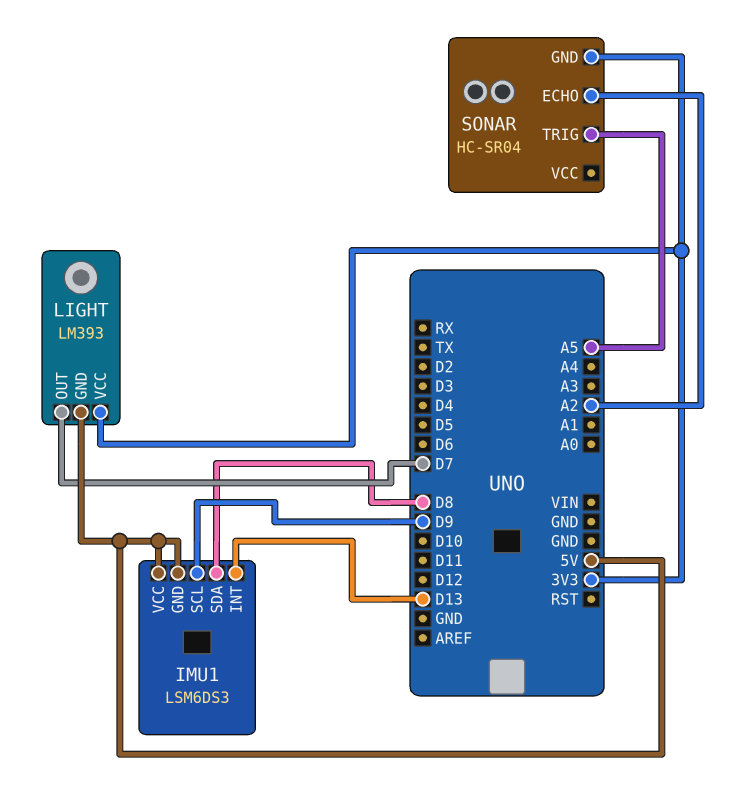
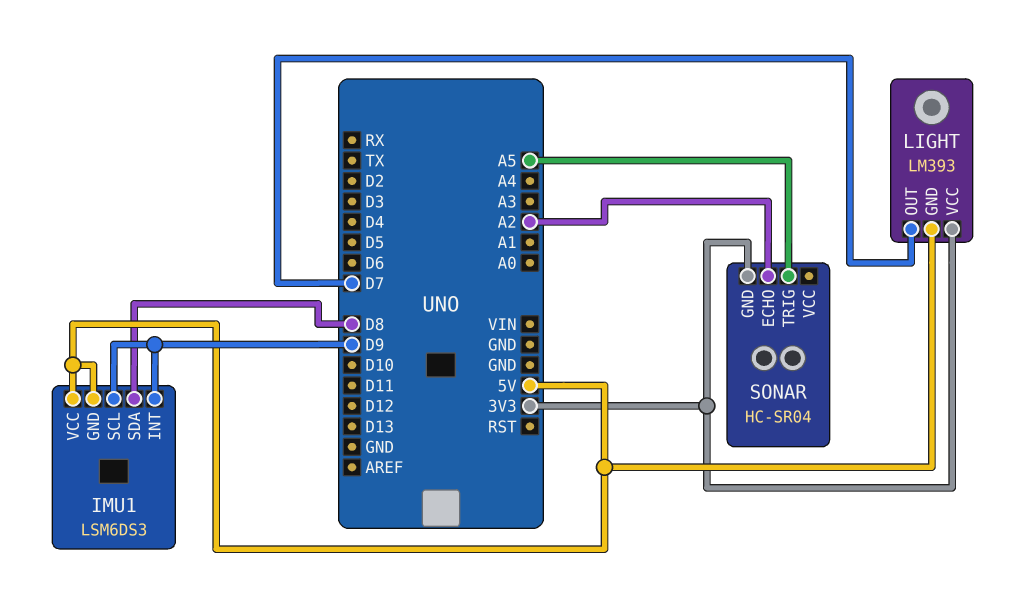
IMU1 pin INT: D13 -> D9

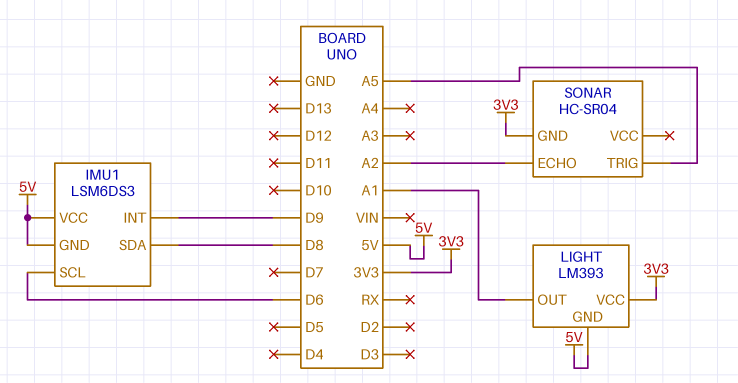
IMU1 pin SCL: D9 -> D6
LIGHT pin OUT: D7 -> A1

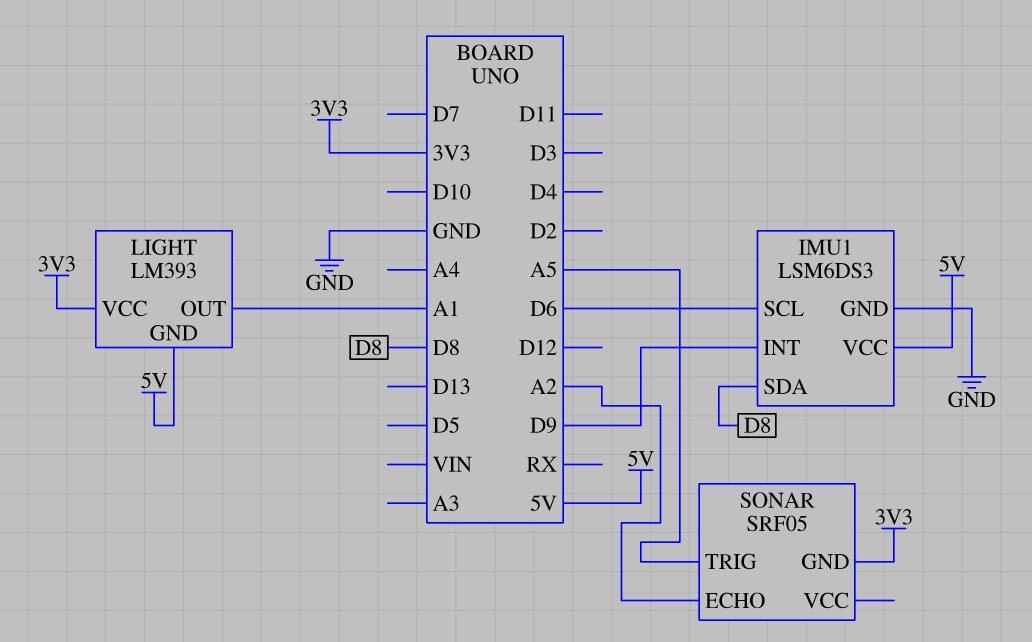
IMU1 pin GND: 5V -> GND
SONAR: HC-SR04 -> SRF05

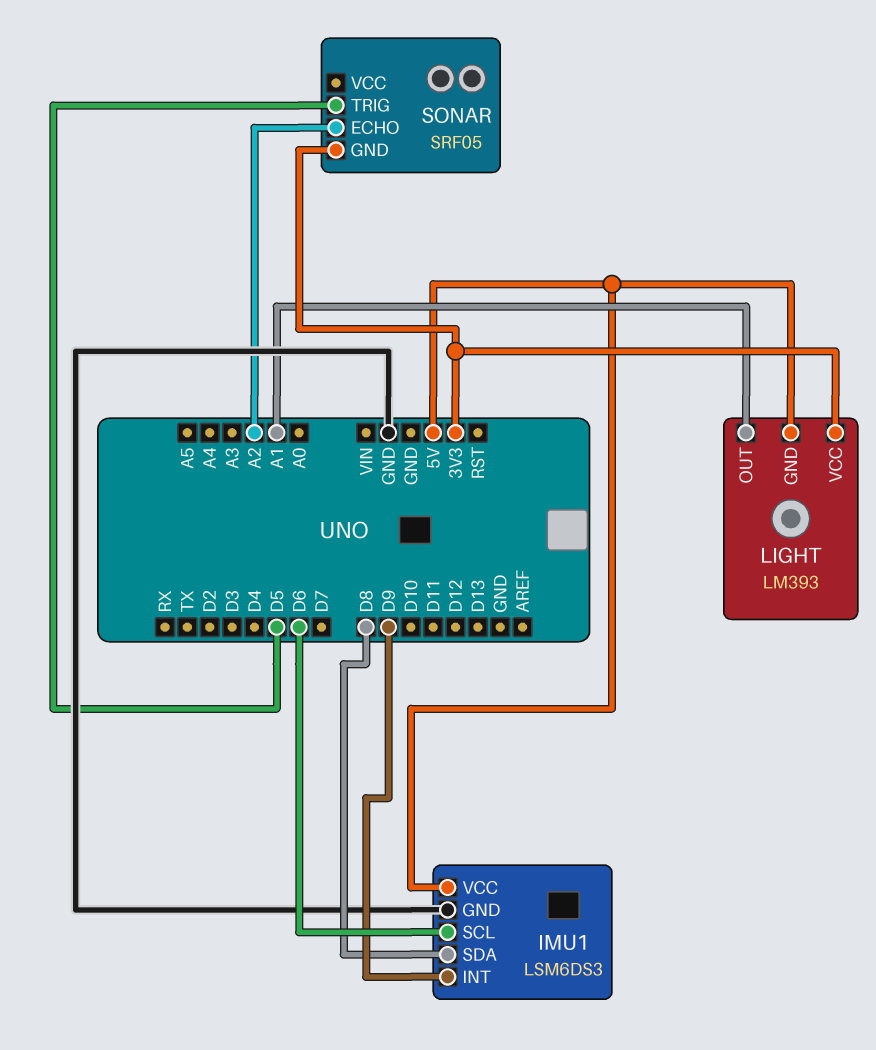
SONAR pin TRIG: A5 -> D5

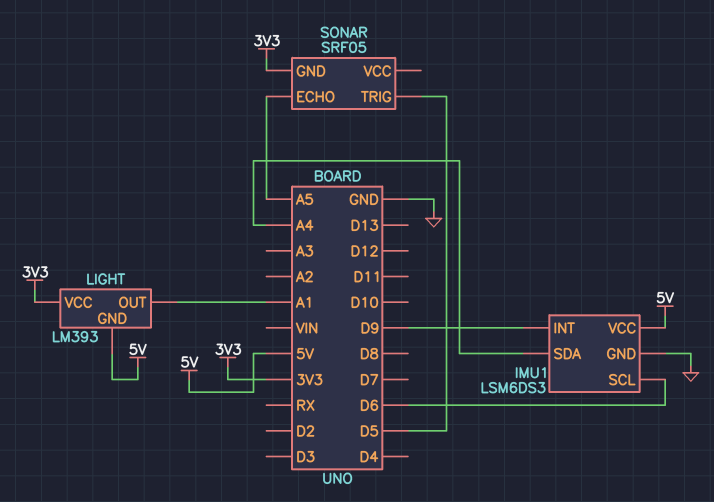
IMU1 pin SDA: D8 -> A4
SONAR pin ECHO: A2 -> A5

